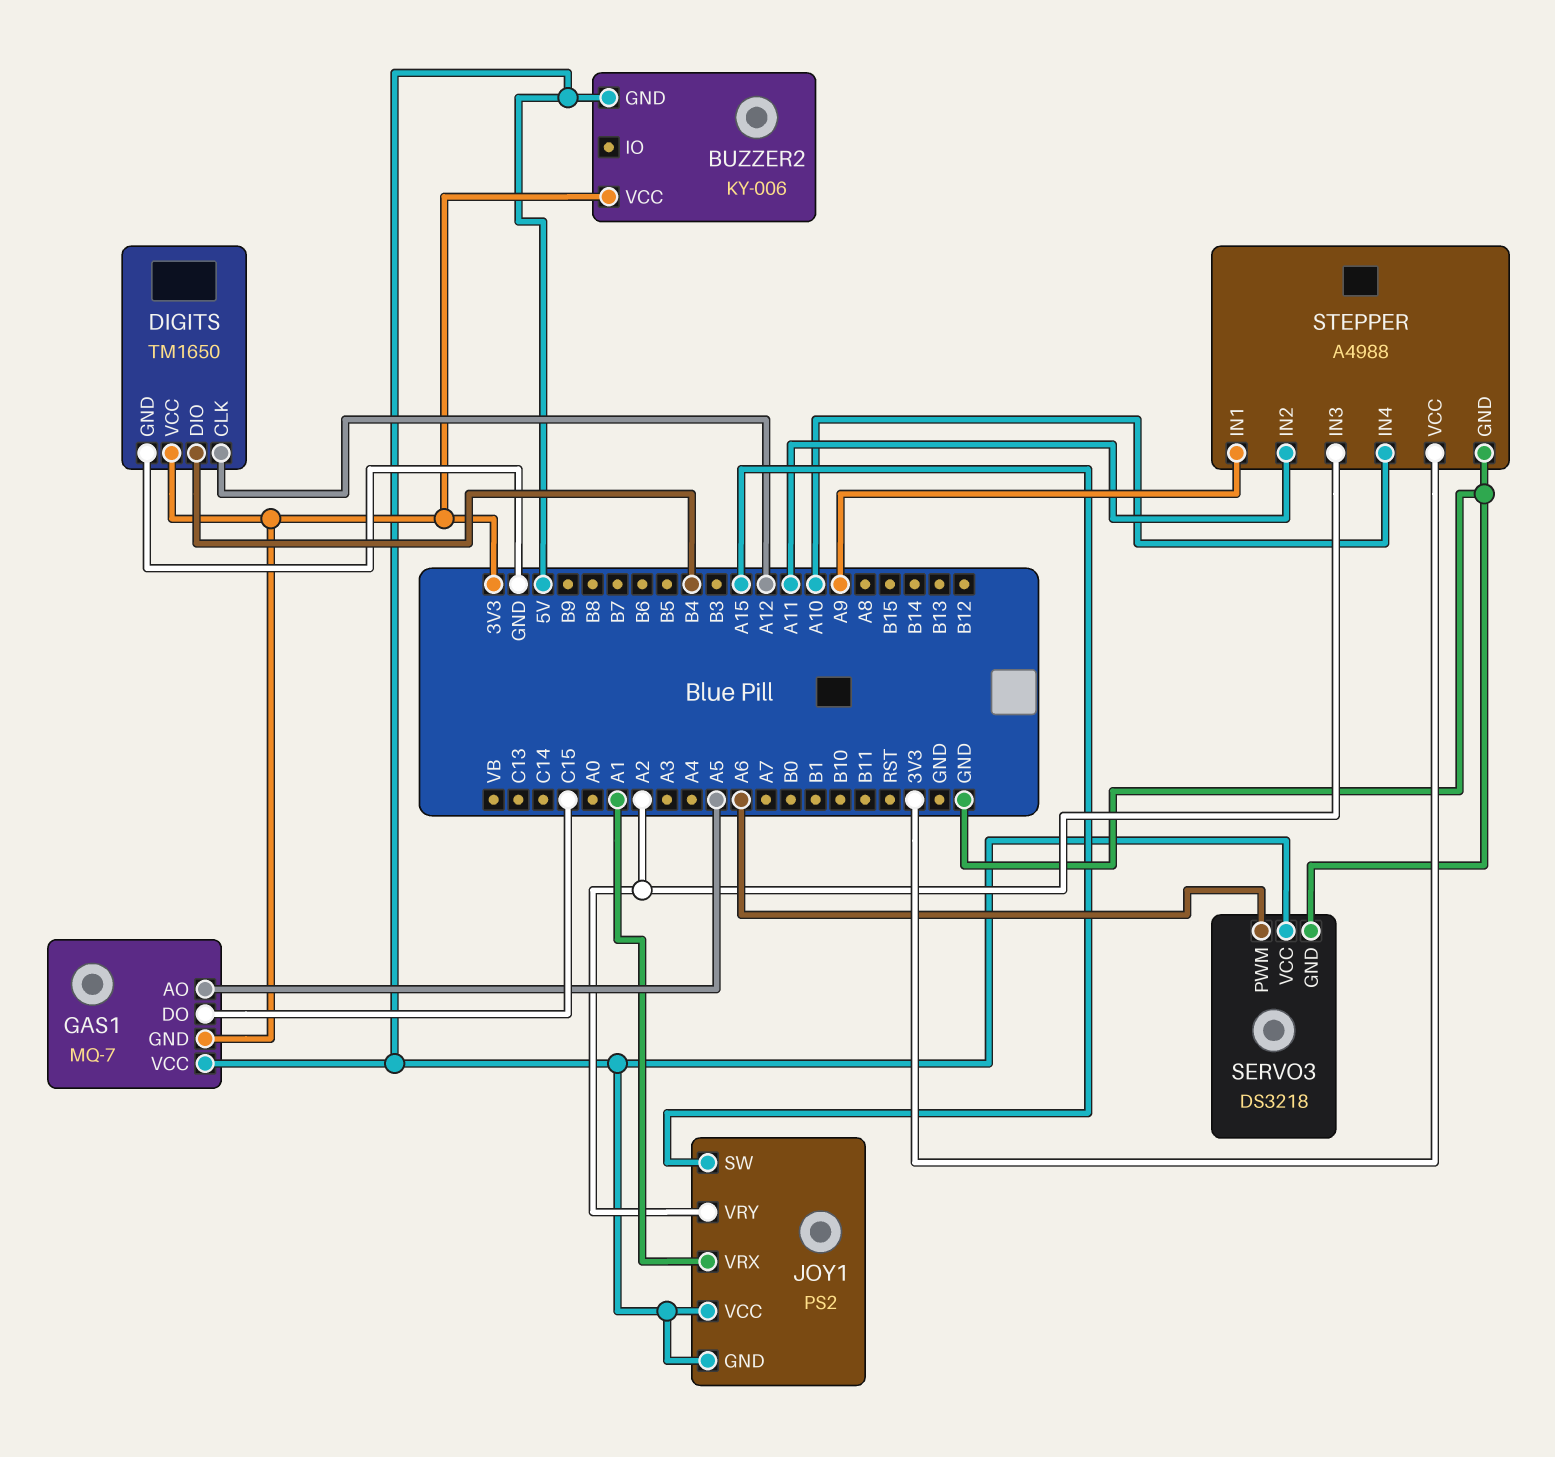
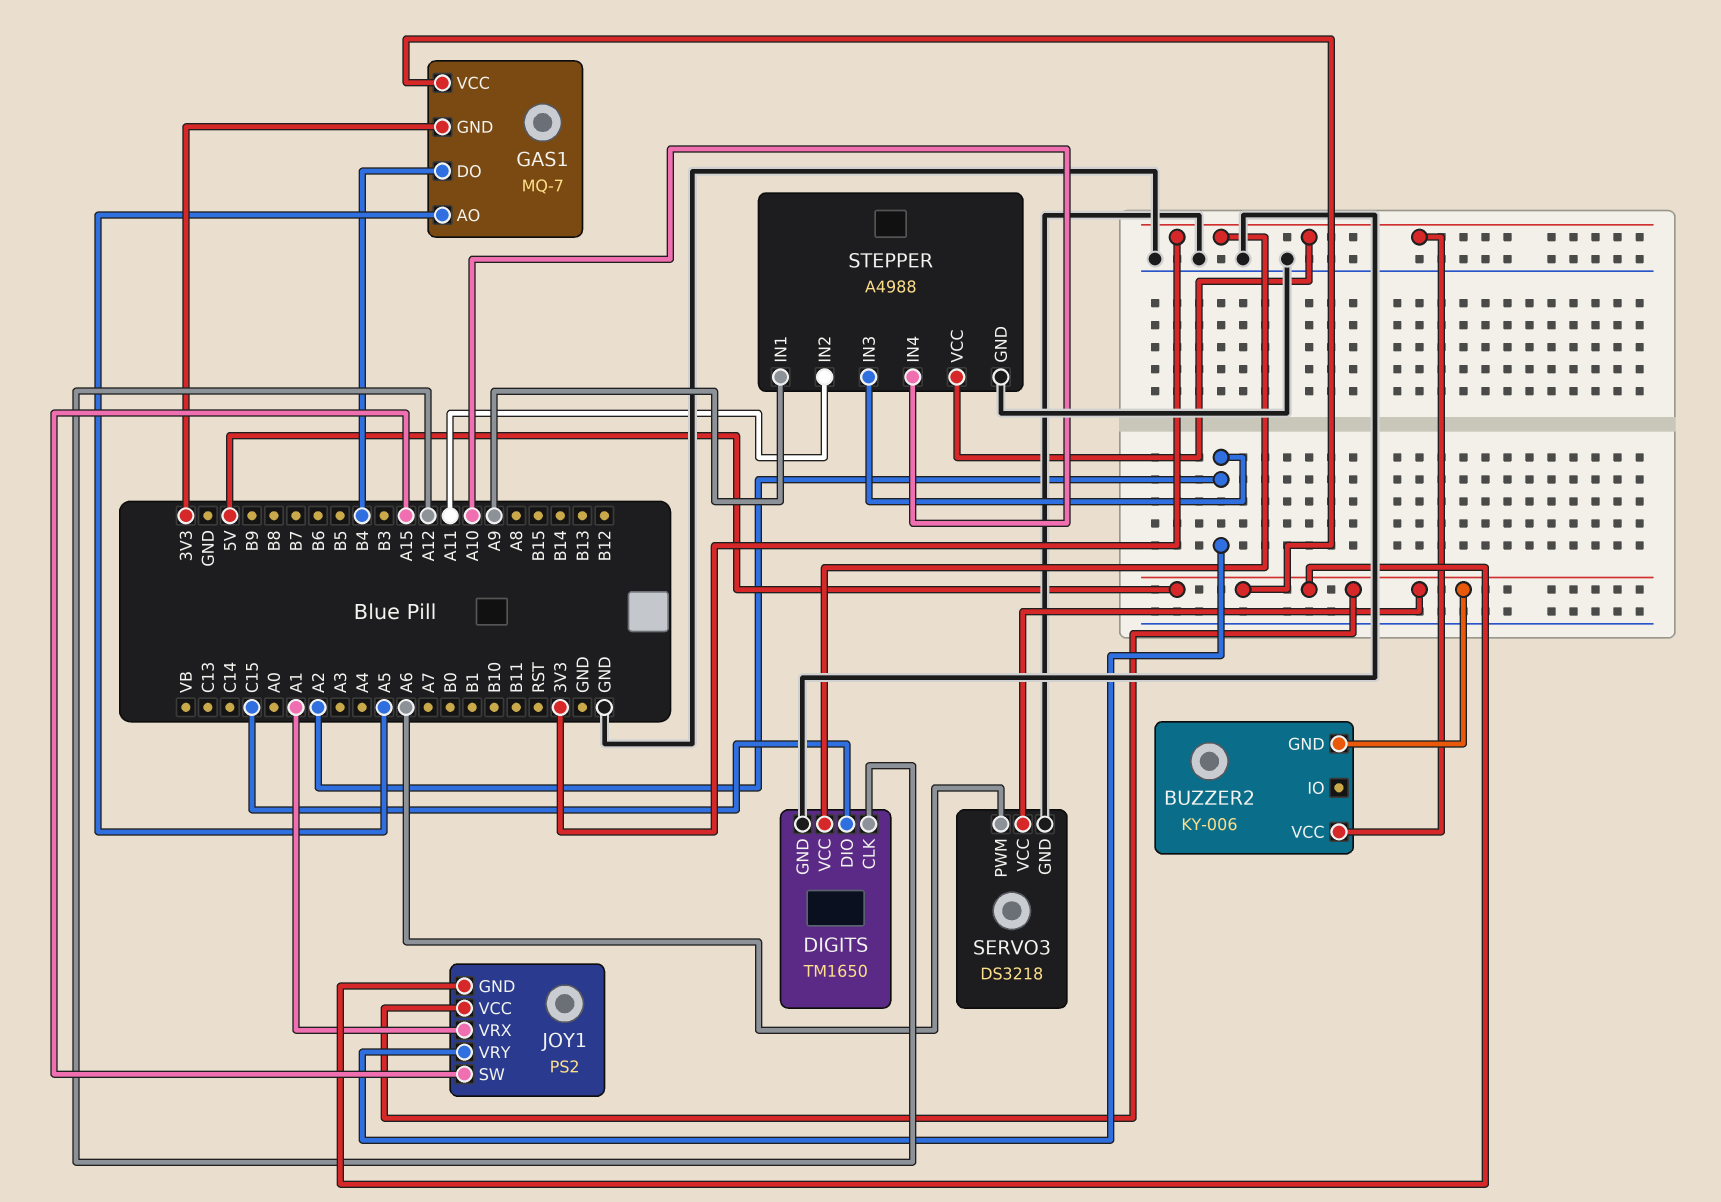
DIGITS pin DIO: B4 -> C15
GAS1 pin DO: C15 -> B4

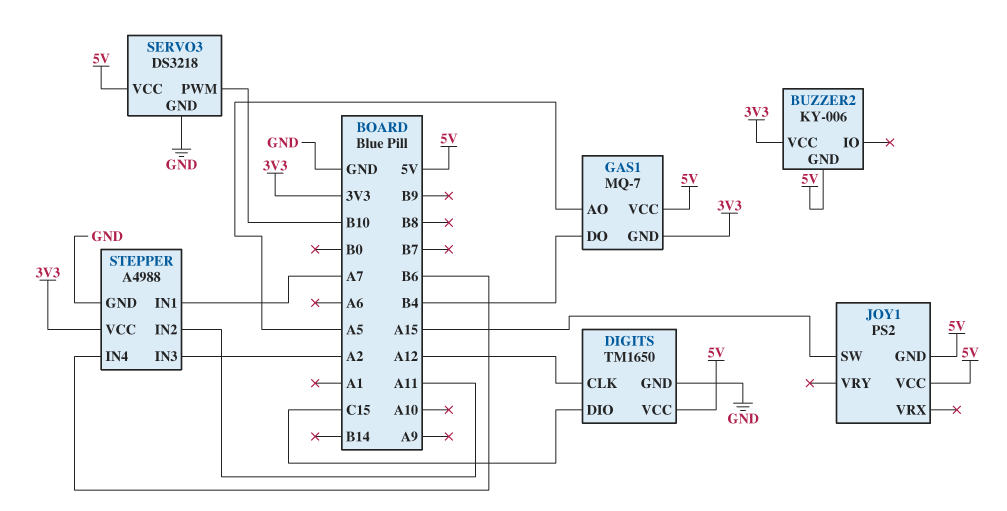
DIGITS pin VCC: 3V3 -> 5V
JOY1 pin VRX: A1 -> none
JOY1 pin VRY: A2 -> none
SERVO3 pin PWM: A6 -> B10
STEPPER pin IN1: A9 -> A7
STEPPER pin IN4: A10 -> B6

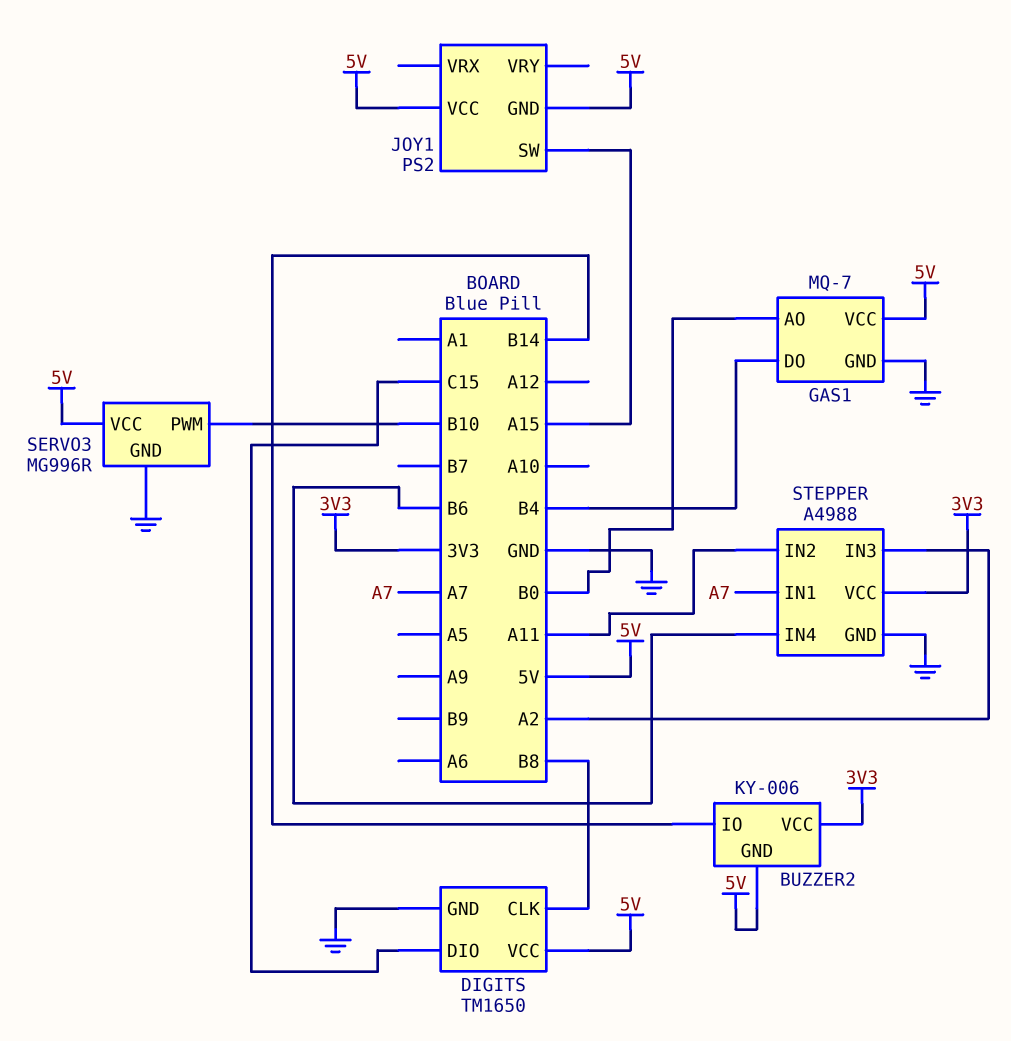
BUZZER2 pin IO: none -> B14
DIGITS pin CLK: A12 -> B8
GAS1 pin AO: A5 -> B0
GAS1 pin GND: 3V3 -> GND
SERVO3: DS3218 -> MG996R

